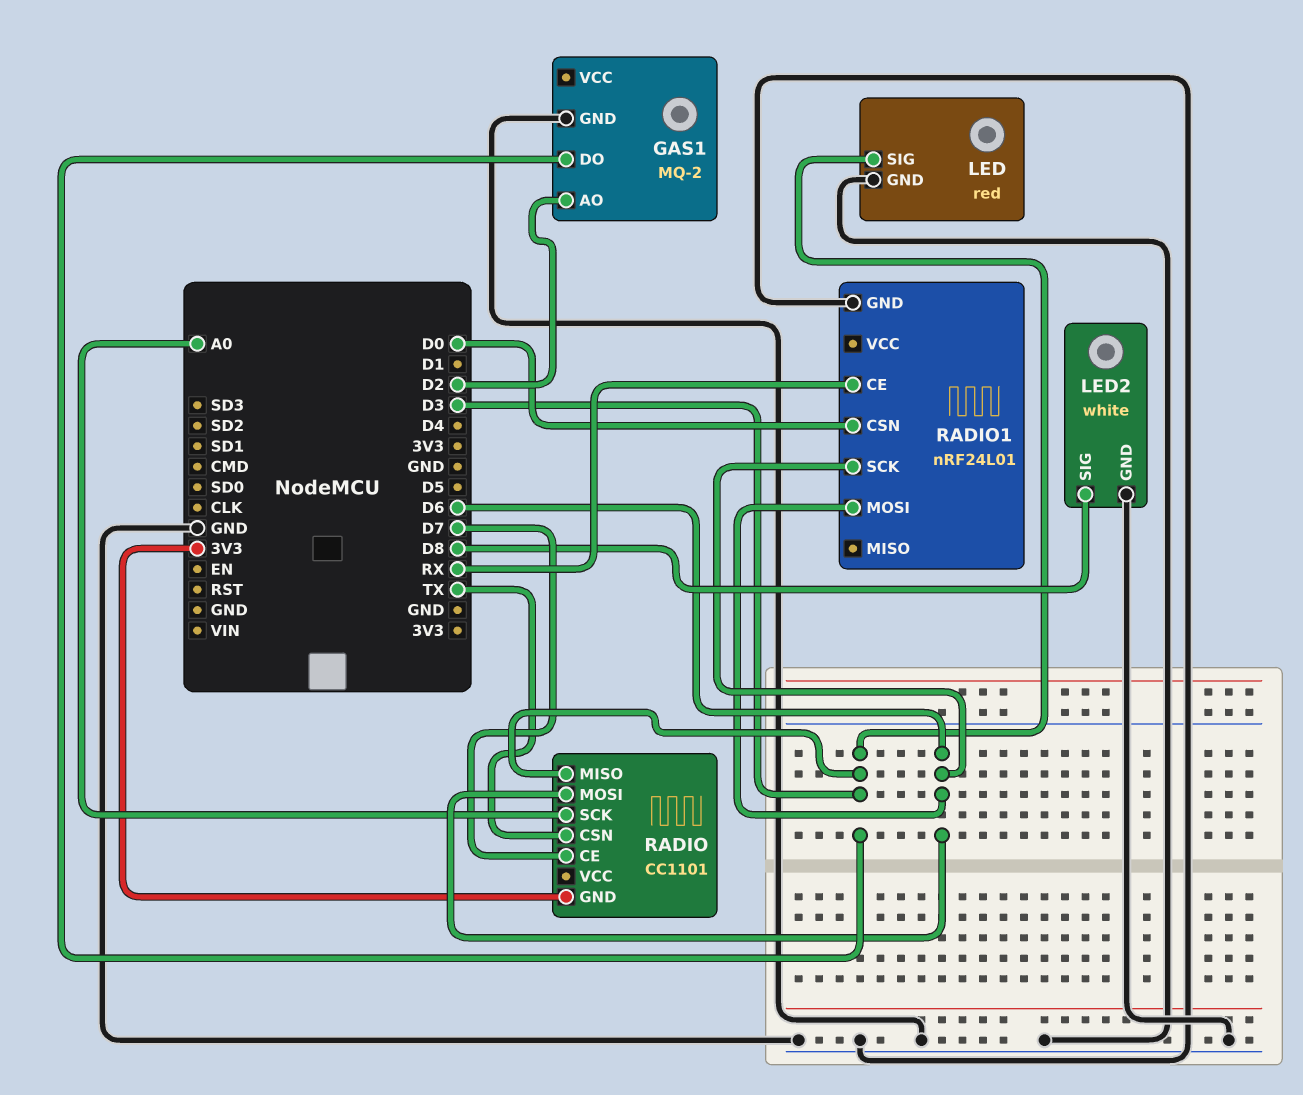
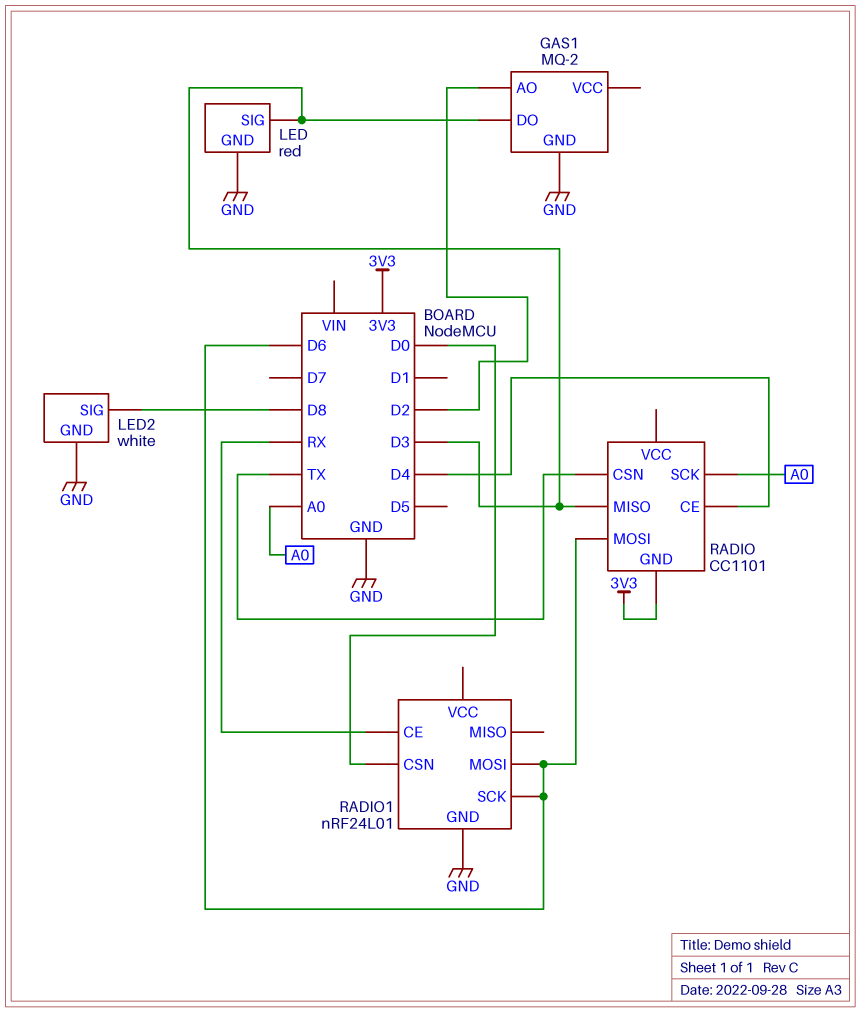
RADIO pin CE: D7 -> D4

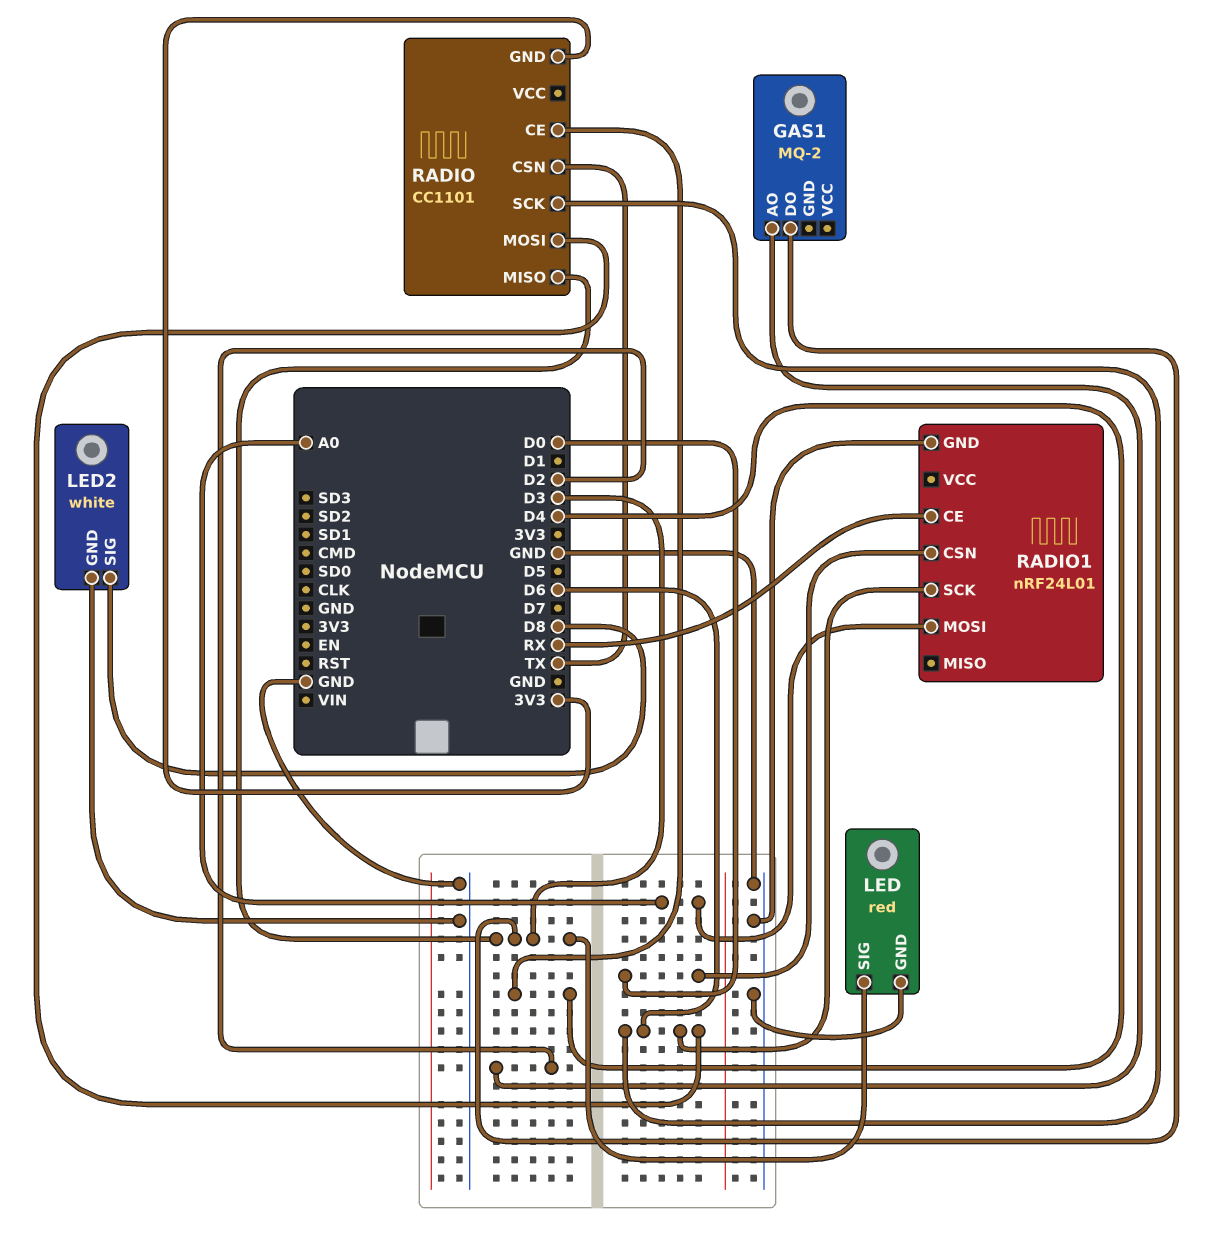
GAS1 pin GND: GND -> none
RADIO pin SCK: A0 -> D6
RADIO1 pin MOSI: D6 -> A0

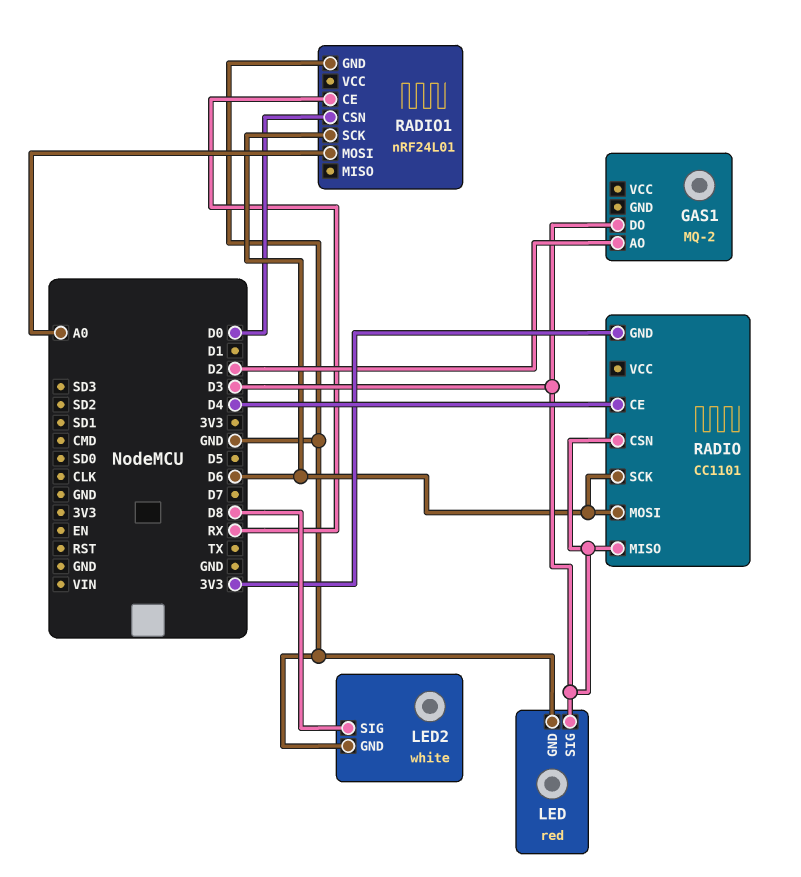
RADIO pin CSN: TX -> D3

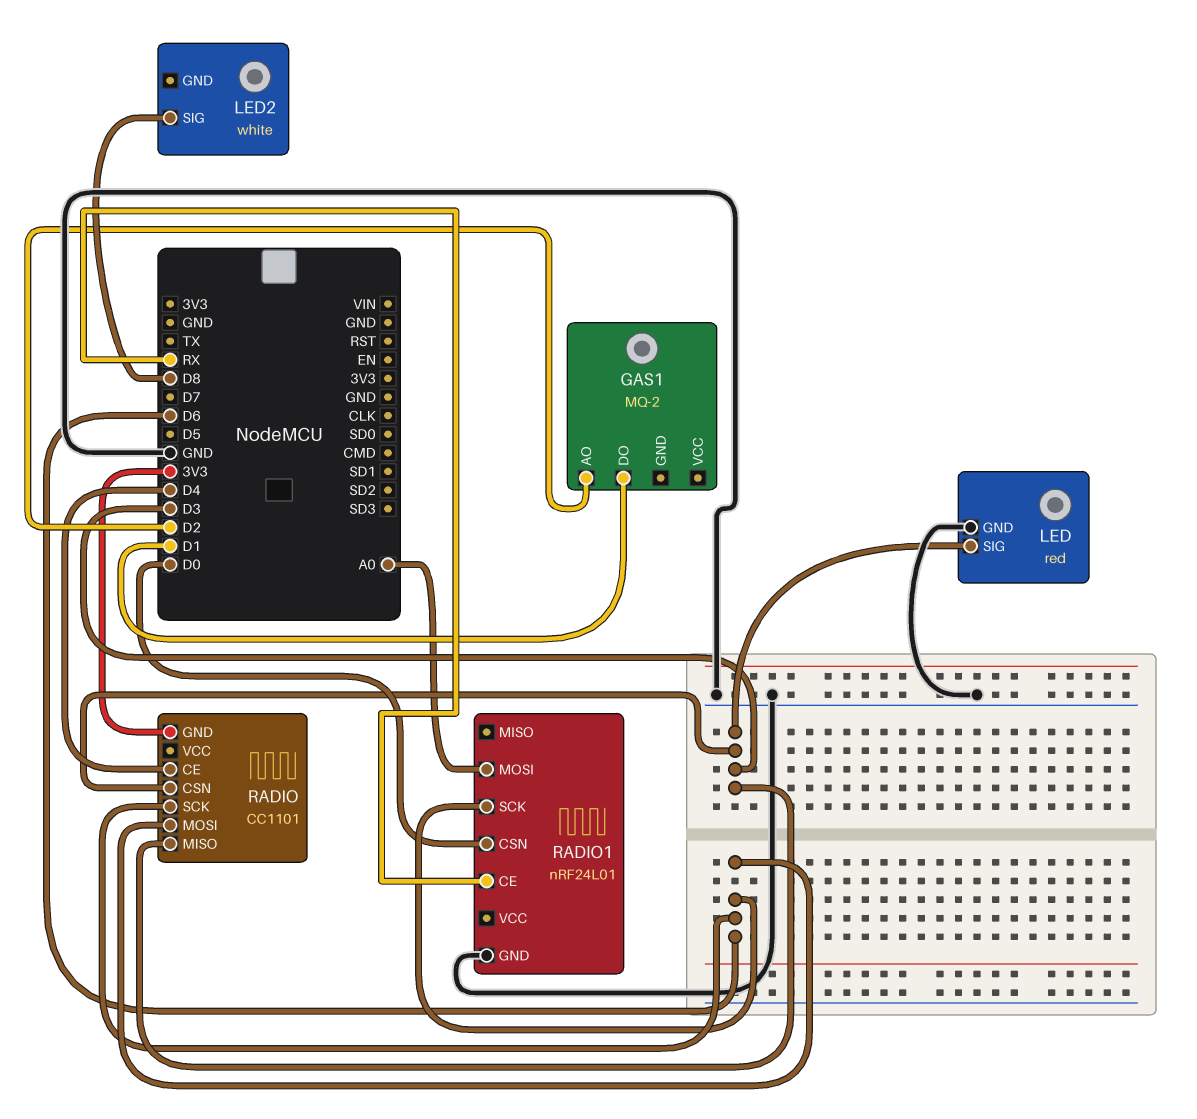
GAS1 pin DO: D3 -> D1
LED2 pin GND: GND -> none

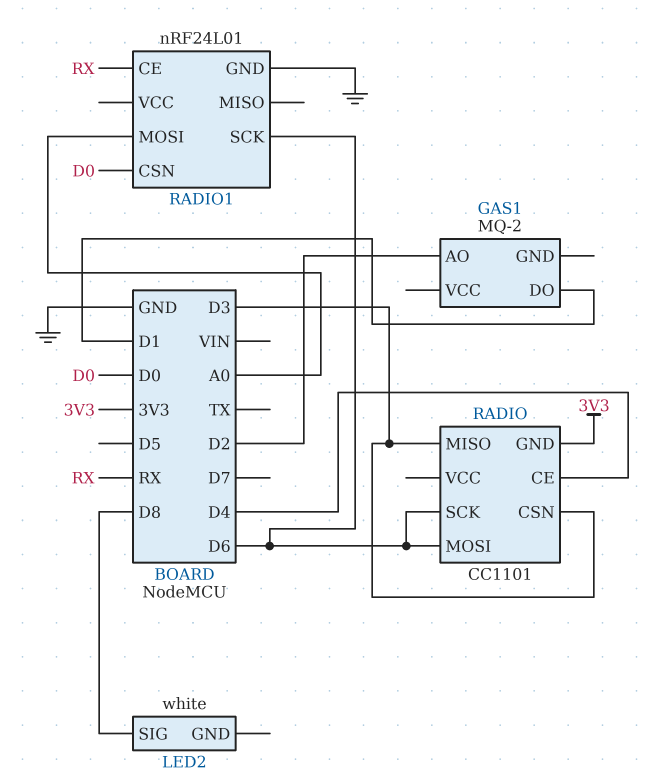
LED: red -> none
LED pin GND: GND -> none
LED pin SIG: D3 -> none

